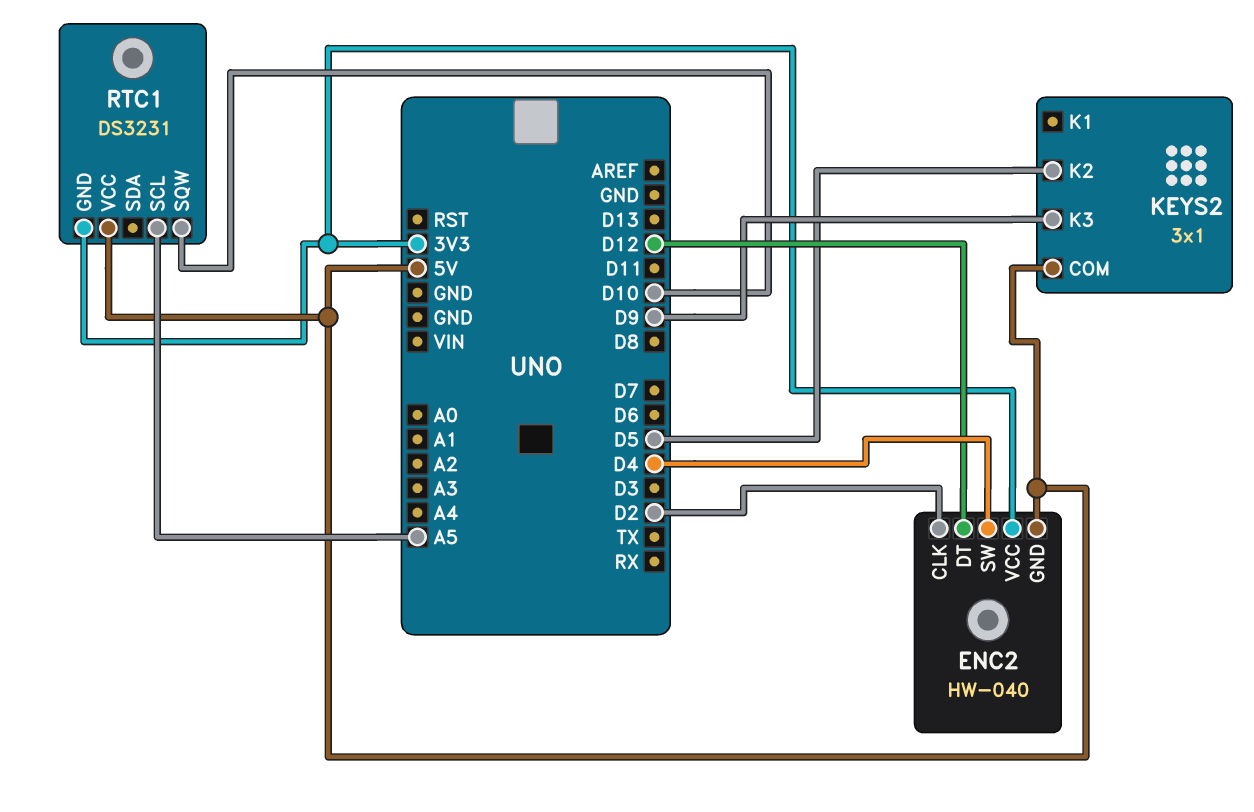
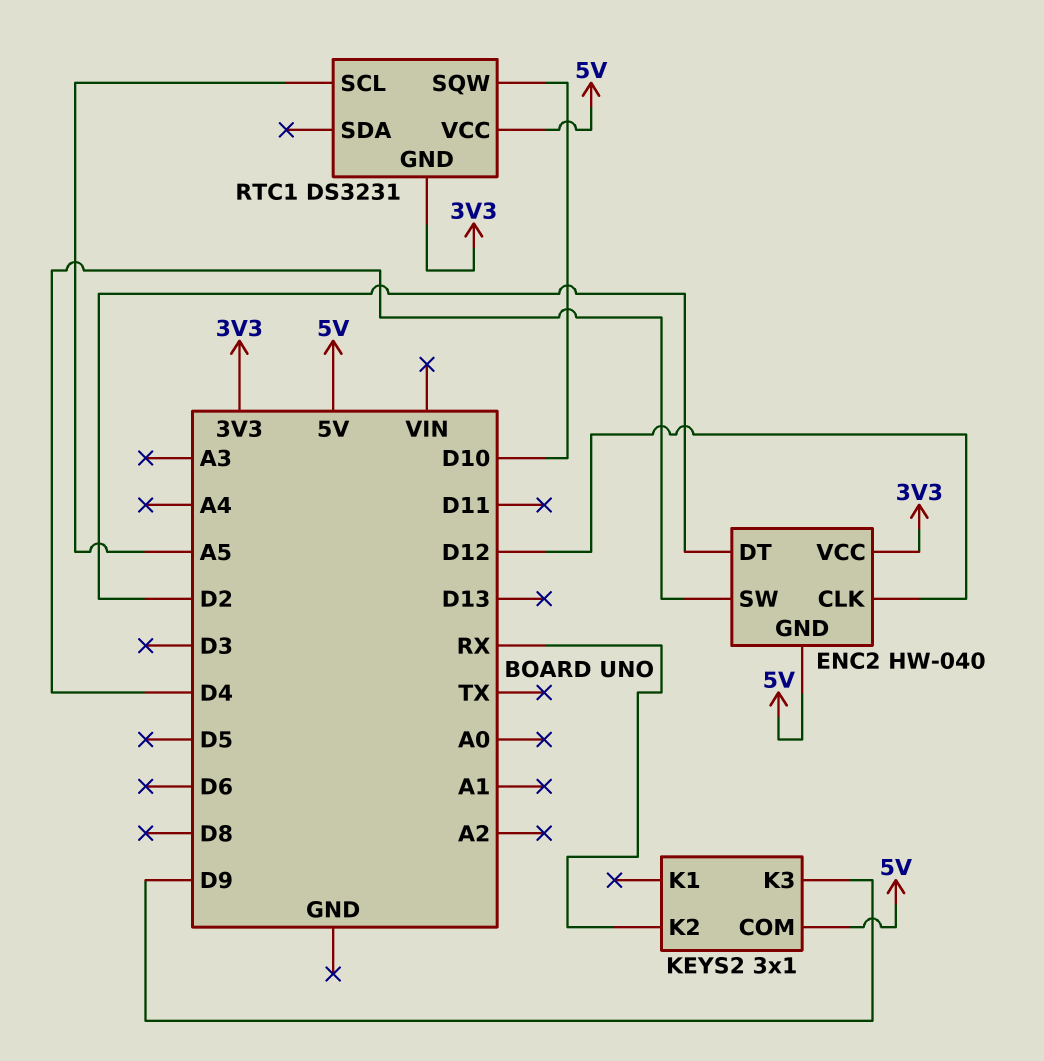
ENC2 pin CLK: D2 -> D12
ENC2 pin DT: D12 -> D2
KEYS2 pin K2: D5 -> RX

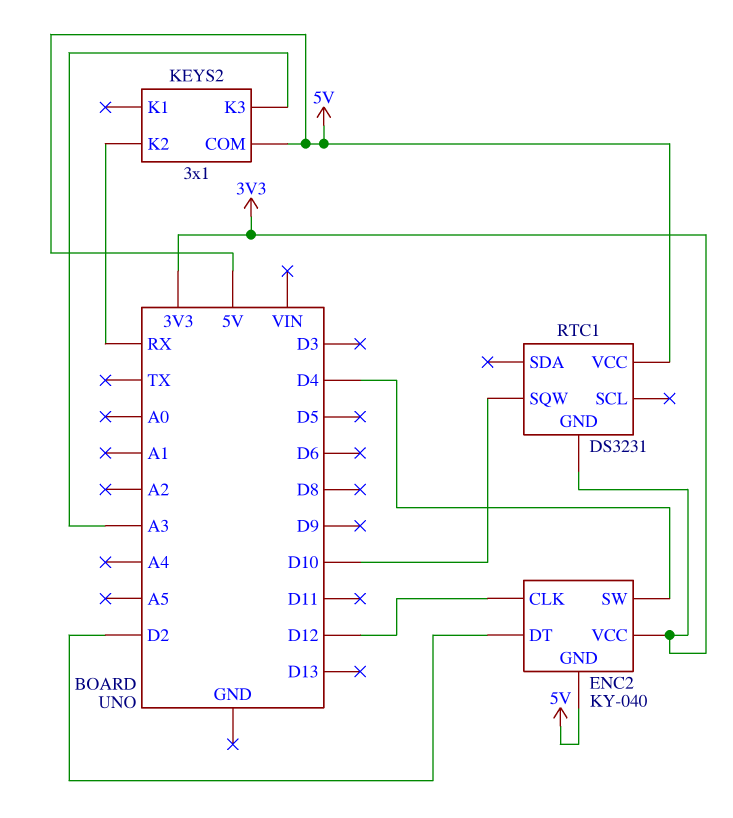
ENC2: HW-040 -> KY-040
KEYS2 pin K3: D9 -> A3
RTC1 pin SCL: A5 -> none

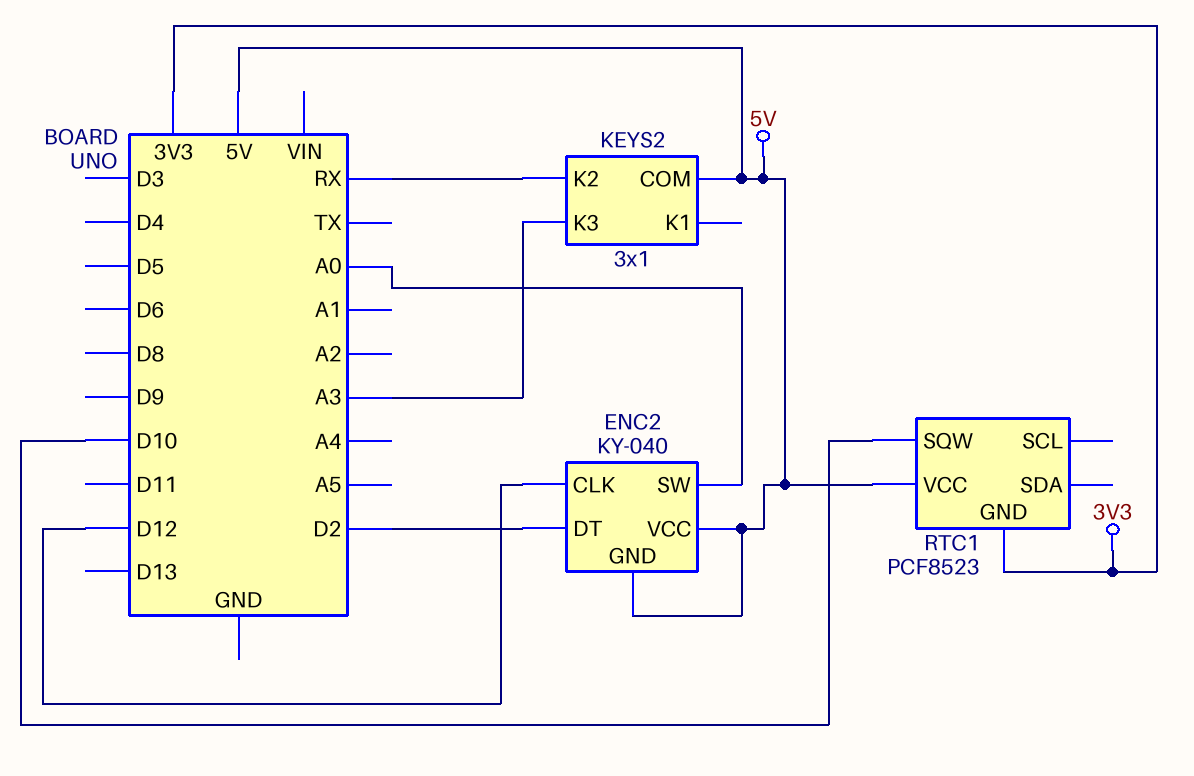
ENC2 pin SW: D4 -> A0
ENC2 pin VCC: 3V3 -> 5V
RTC1: DS3231 -> PCF8523

